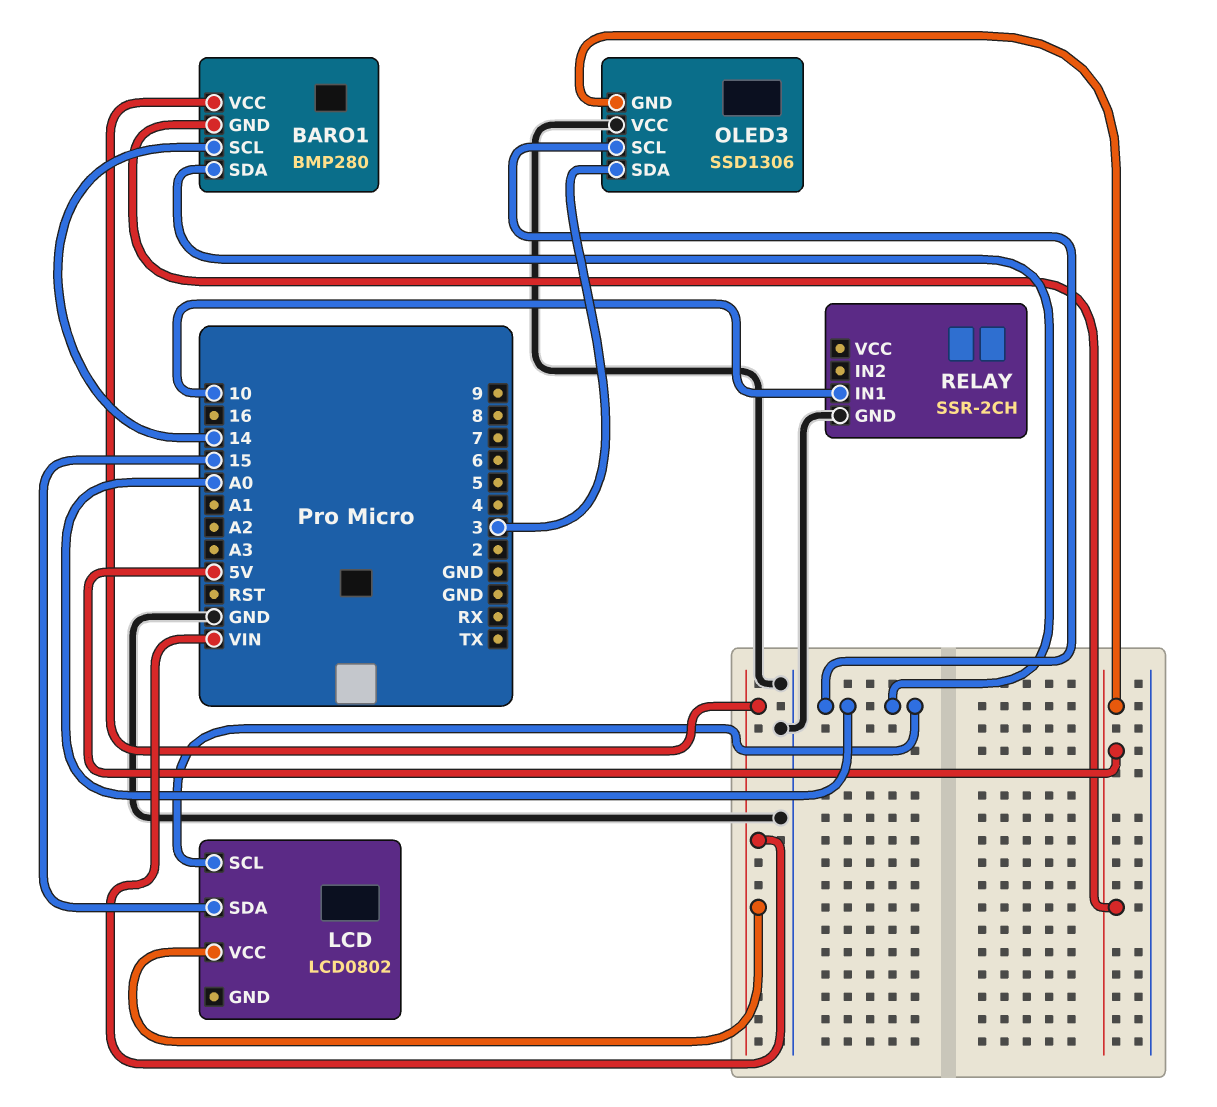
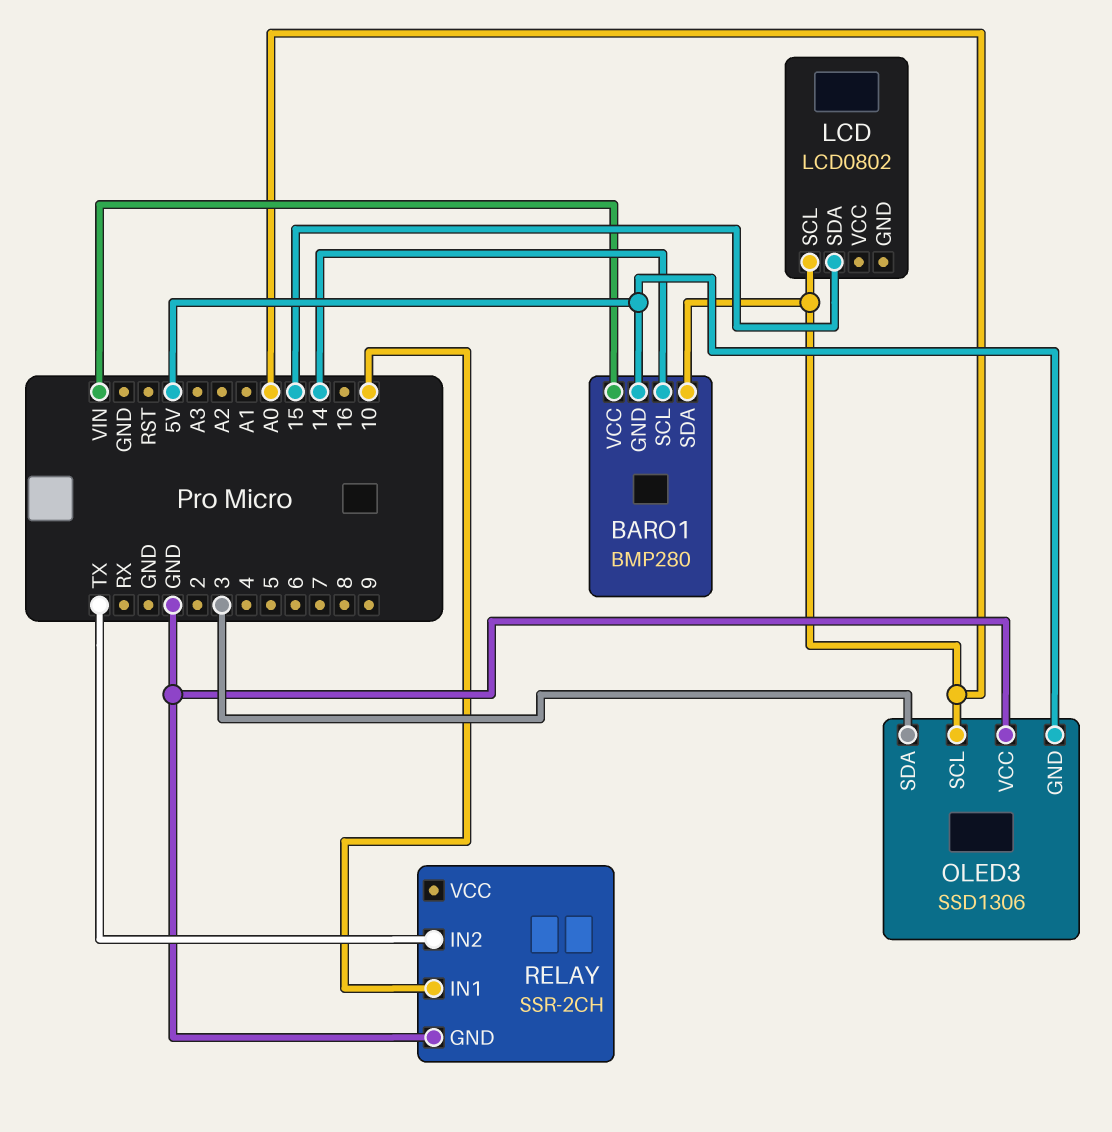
LCD pin VCC: VIN -> none
RELAY pin IN2: none -> TX

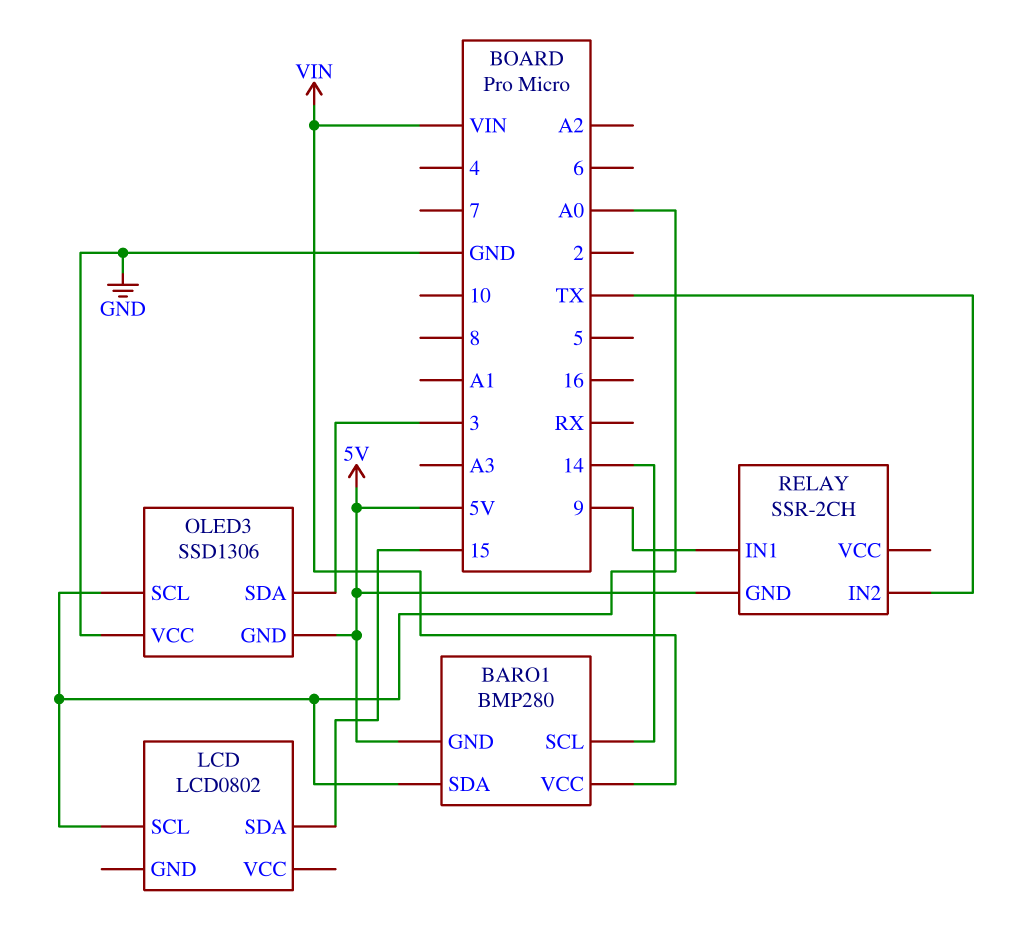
RELAY pin GND: GND -> 5V
RELAY pin IN1: 10 -> 9

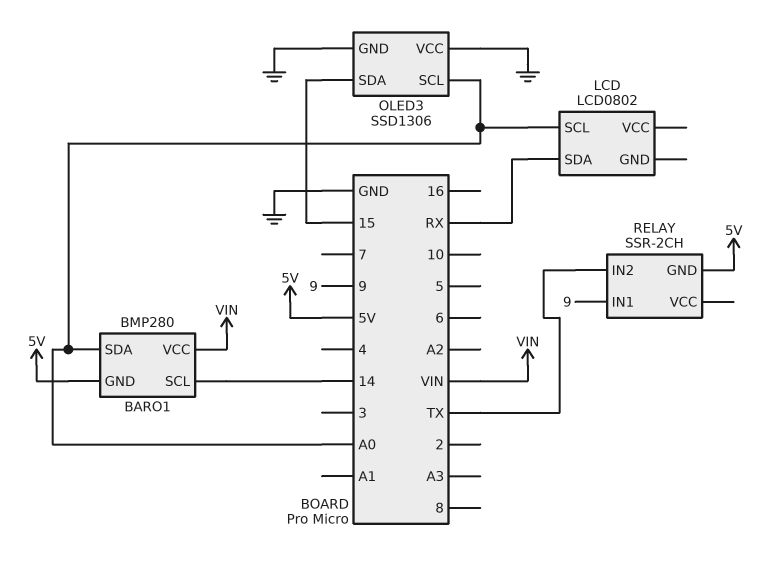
LCD pin SDA: 15 -> RX
OLED3 pin GND: 5V -> GND
OLED3 pin SDA: 3 -> 15

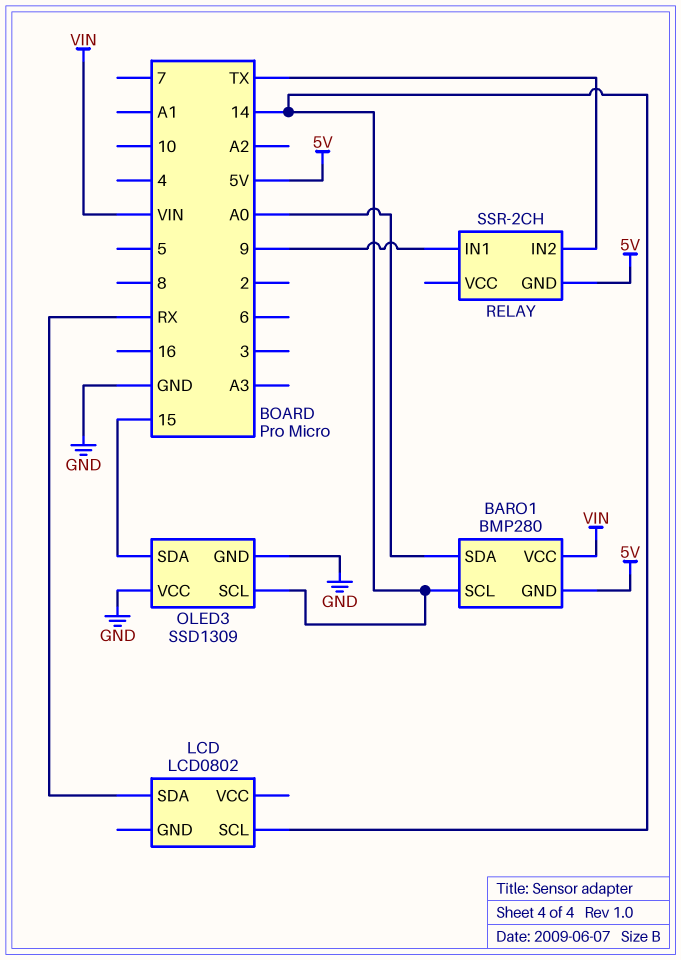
LCD pin SCL: A0 -> 14
OLED3: SSD1306 -> SSD1309
OLED3 pin SCL: A0 -> 14

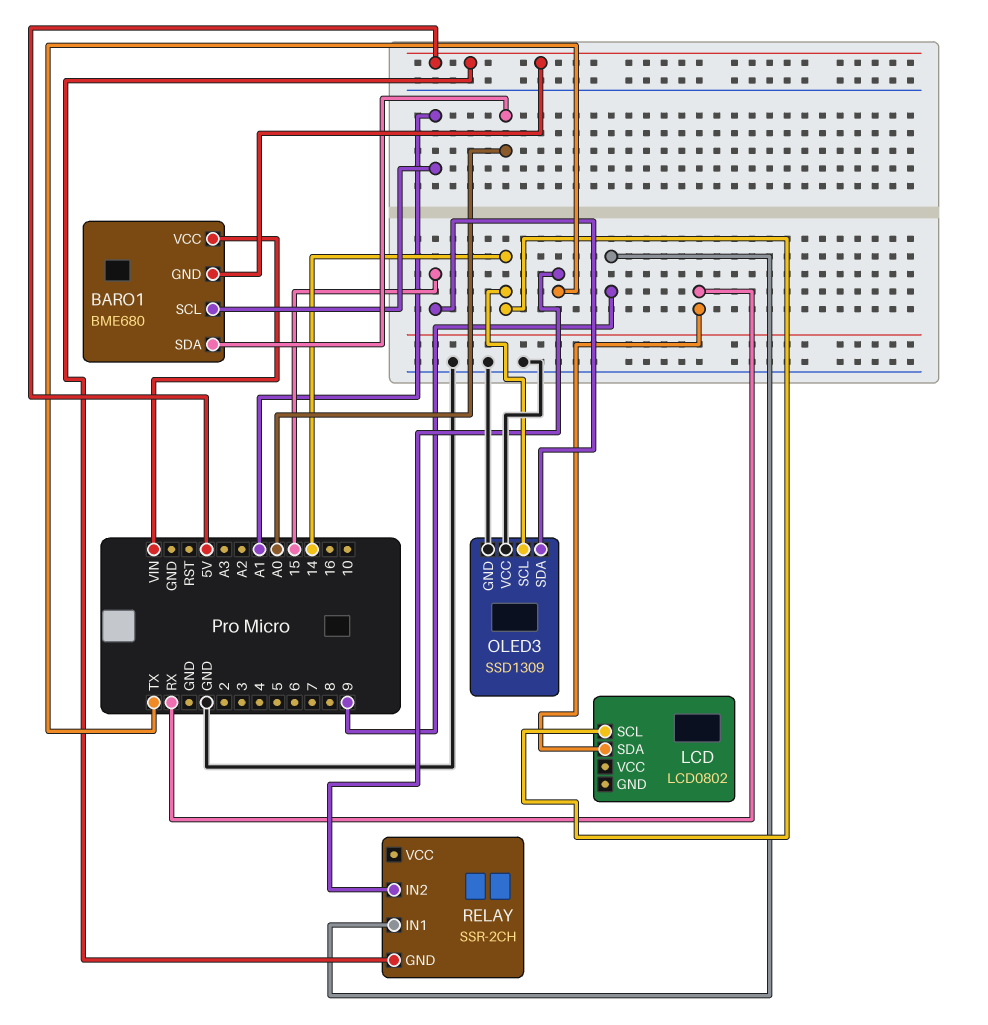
BARO1: BMP280 -> BME680
BARO1 pin SCL: 14 -> A1

